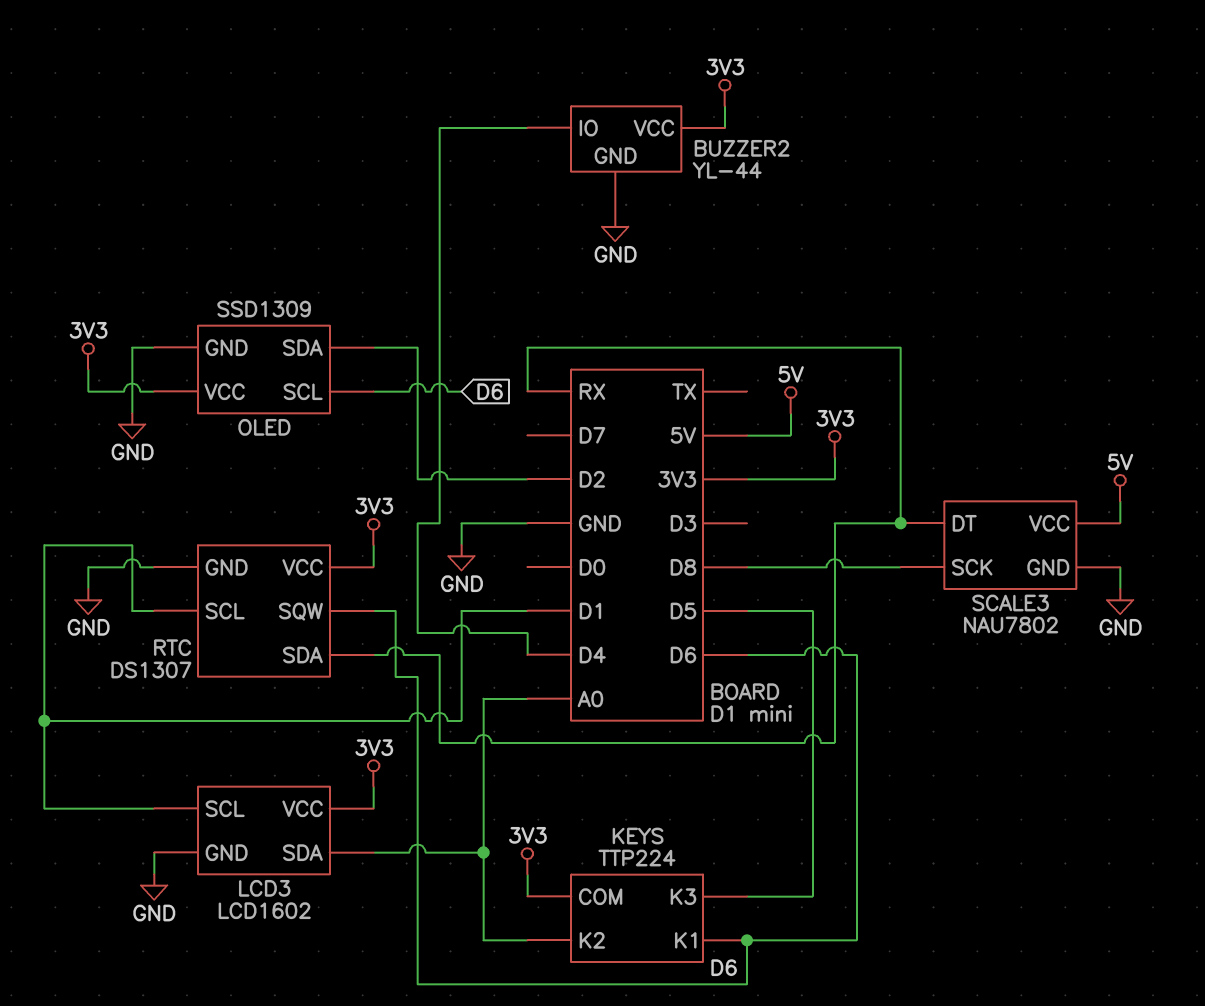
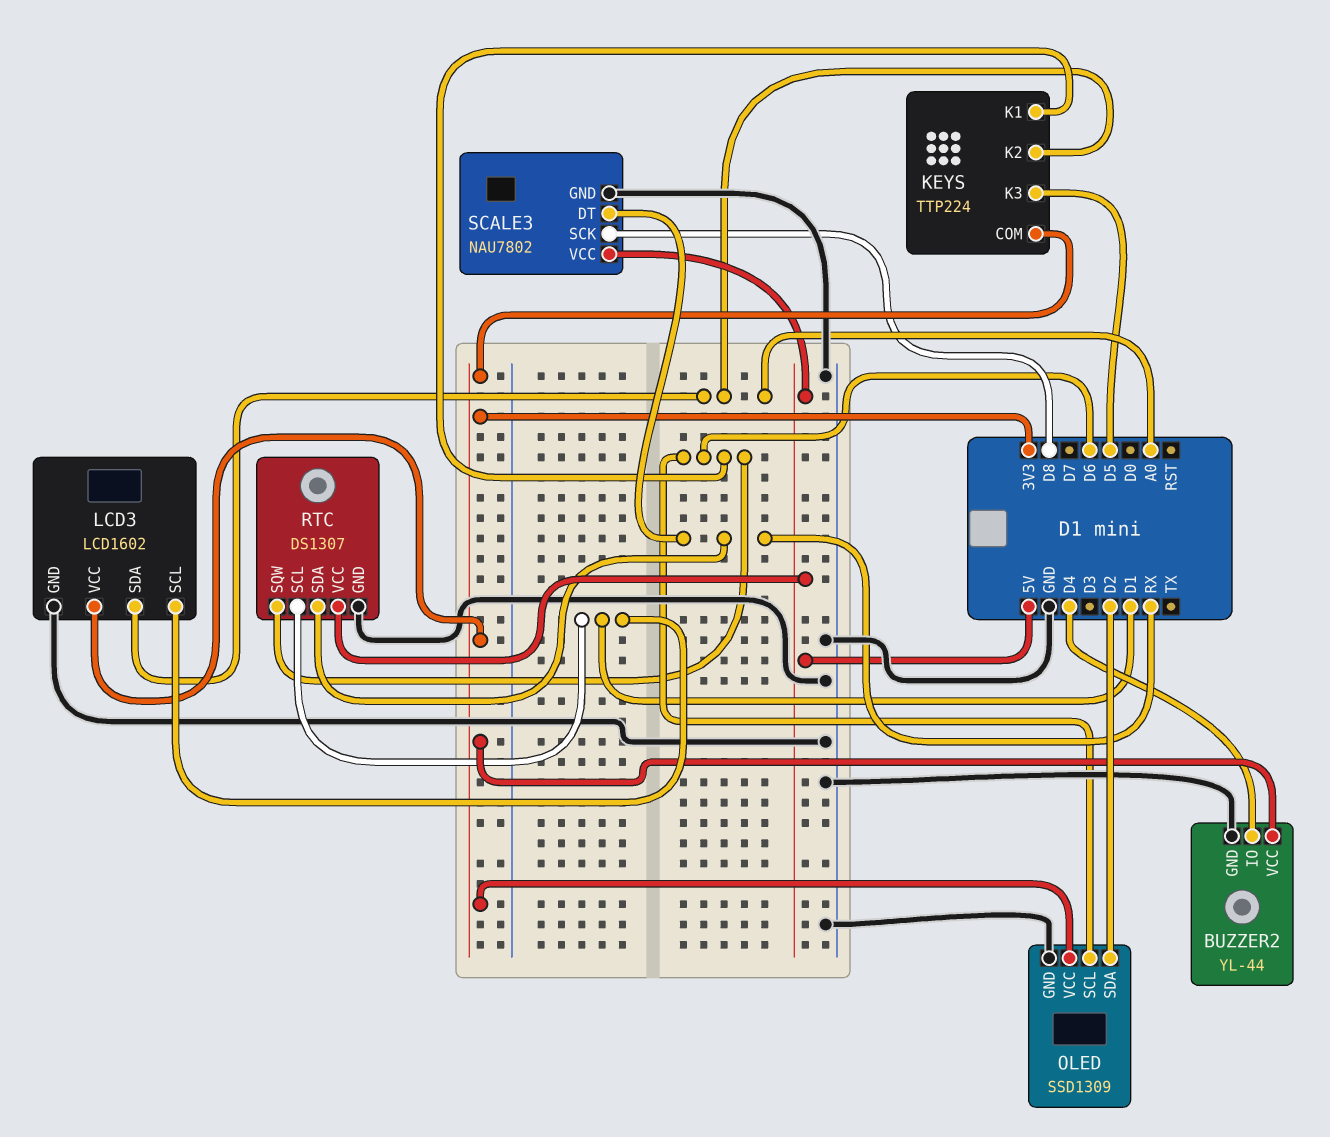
RTC pin VCC: 3V3 -> 5V

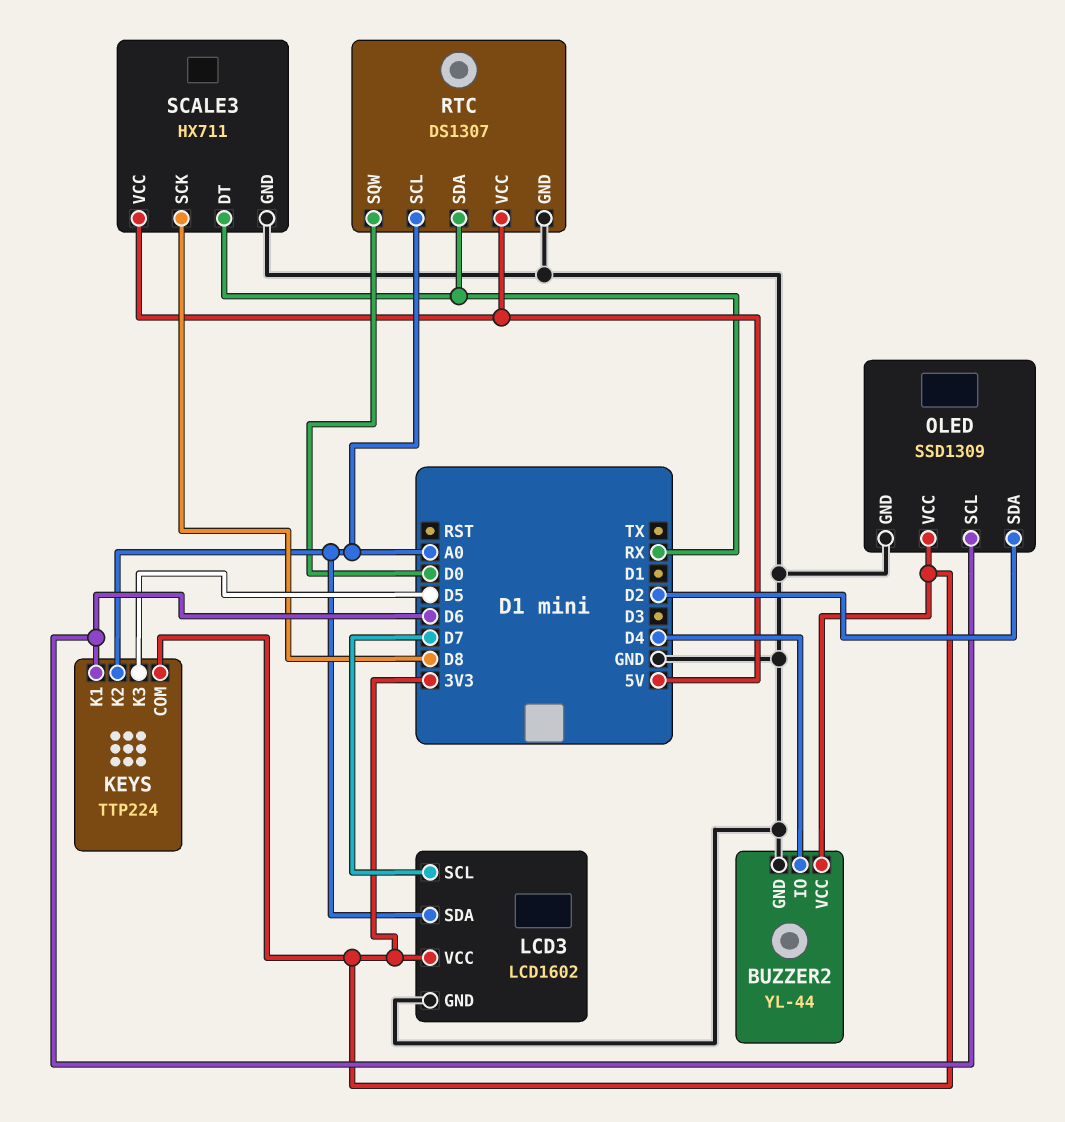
LCD3 pin SCL: D1 -> D7
RTC pin SCL: D1 -> A0
RTC pin SQW: D6 -> D0
SCALE3: NAU7802 -> HX711

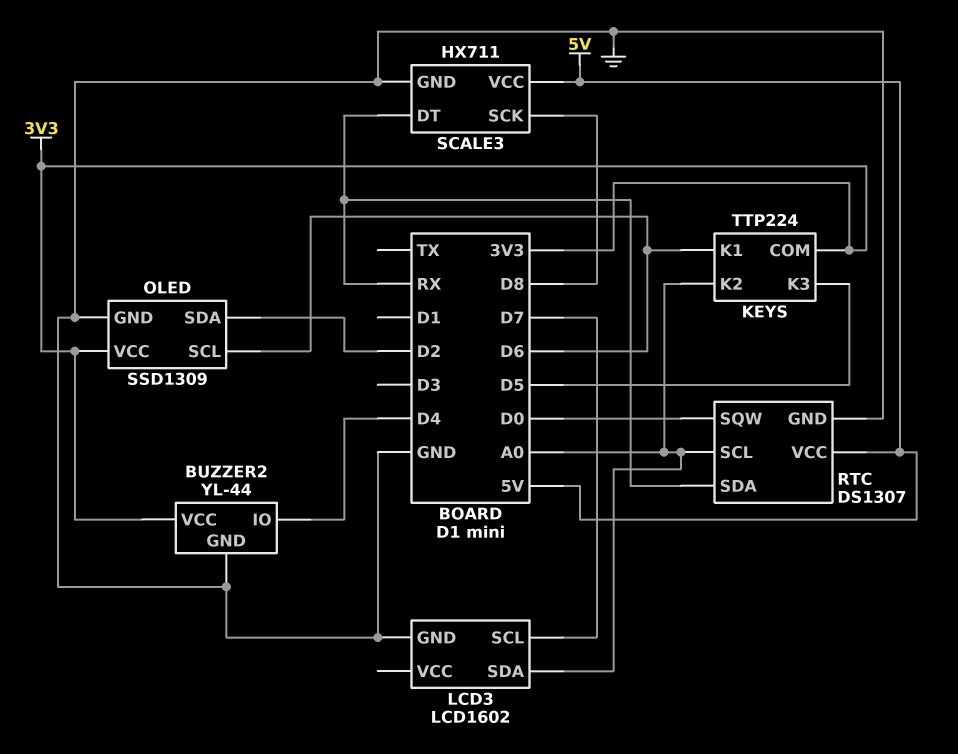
LCD3 pin VCC: 3V3 -> none

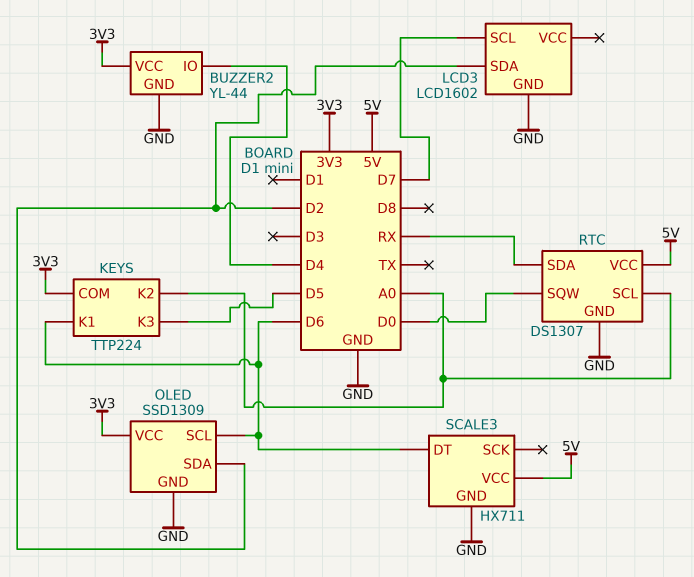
LCD3 pin SDA: A0 -> D2
SCALE3 pin DT: RX -> D6
SCALE3 pin SCK: D8 -> none

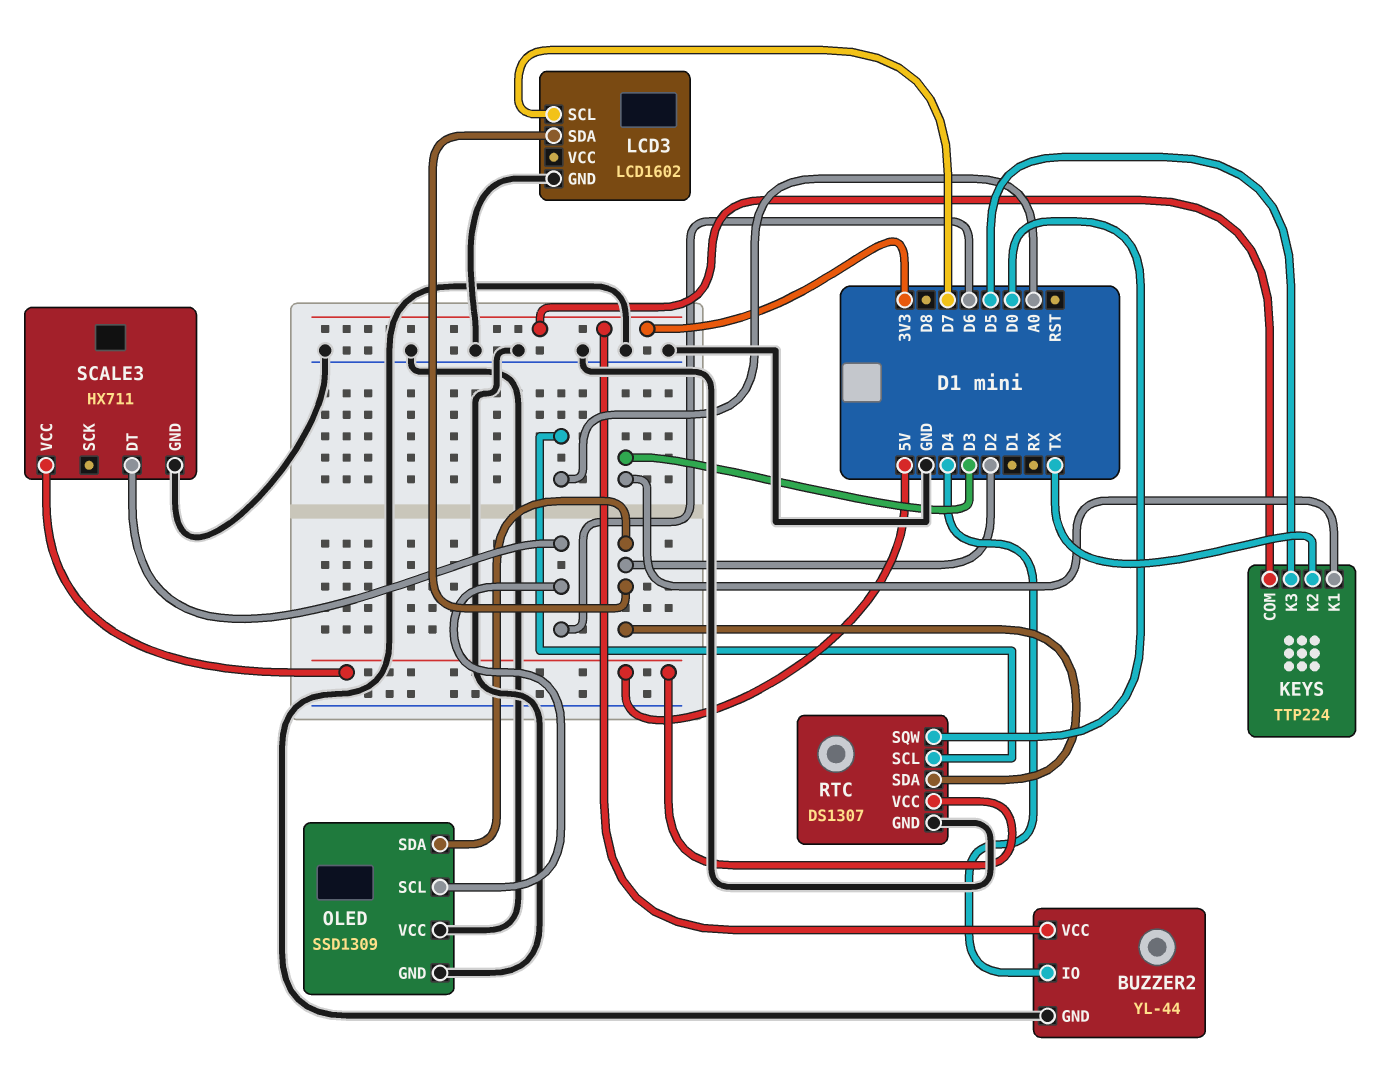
KEYS pin K1: D6 -> D3
KEYS pin K2: A0 -> TX
OLED pin VCC: 3V3 -> GND
RTC pin SDA: RX -> D2

